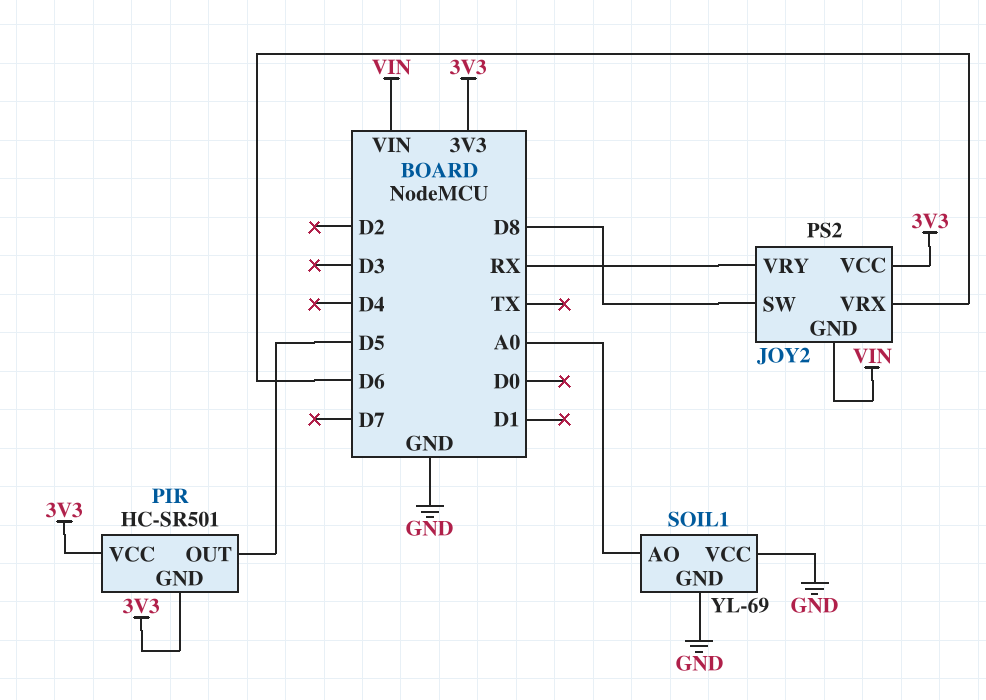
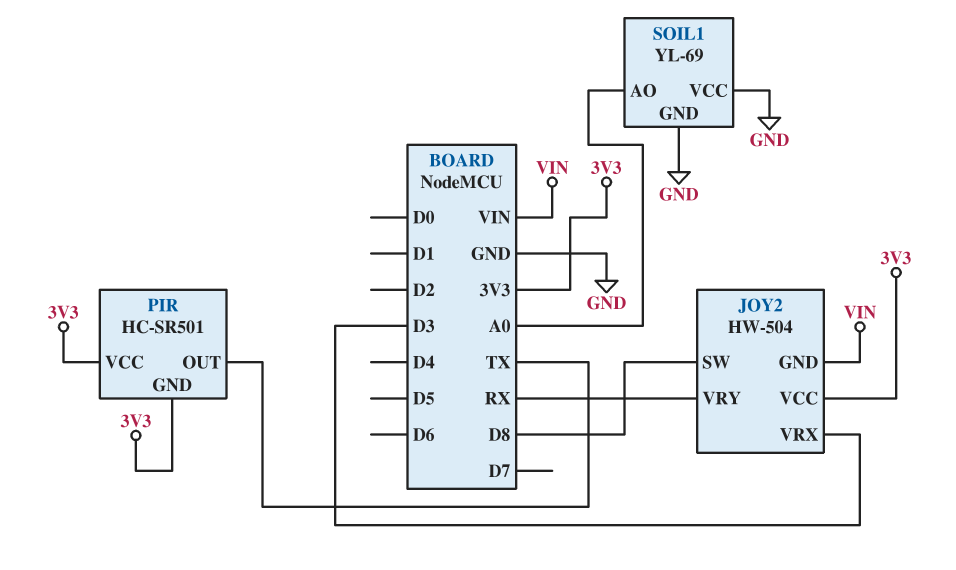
JOY2: PS2 -> HW-504
JOY2 pin VRX: D6 -> D3
PIR pin OUT: D5 -> TX

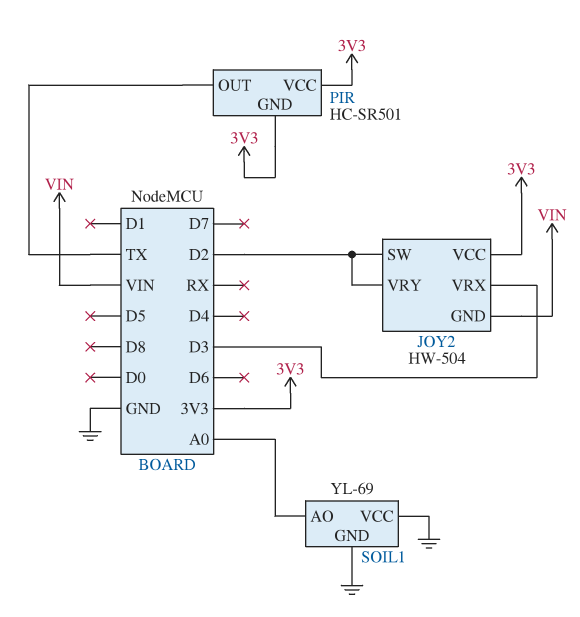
JOY2 pin SW: D8 -> D2
JOY2 pin VRY: RX -> D2

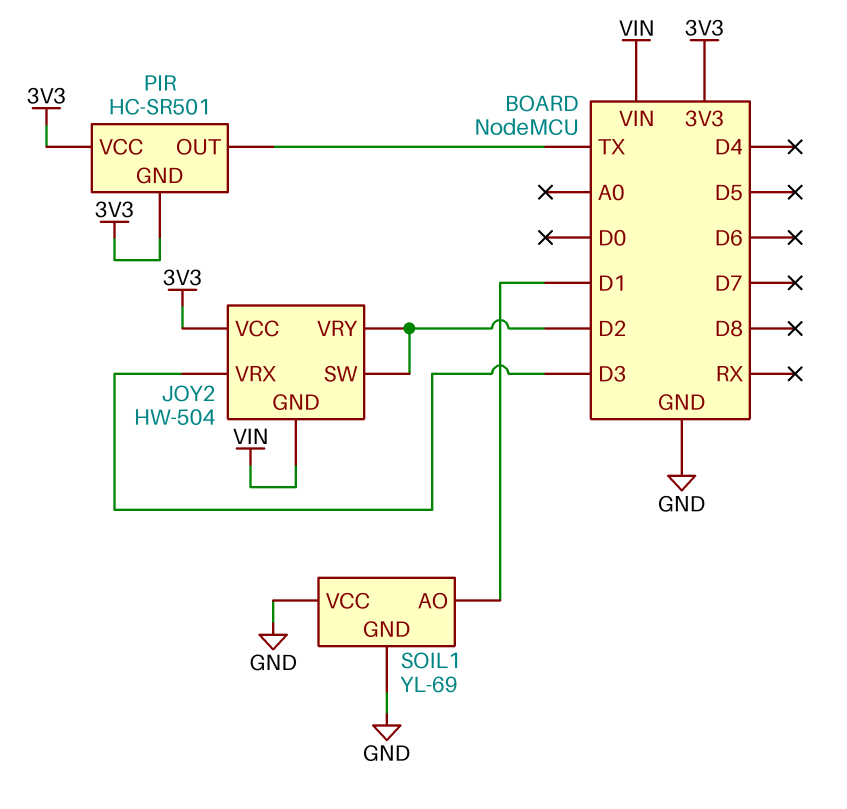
SOIL1 pin AO: A0 -> D1

